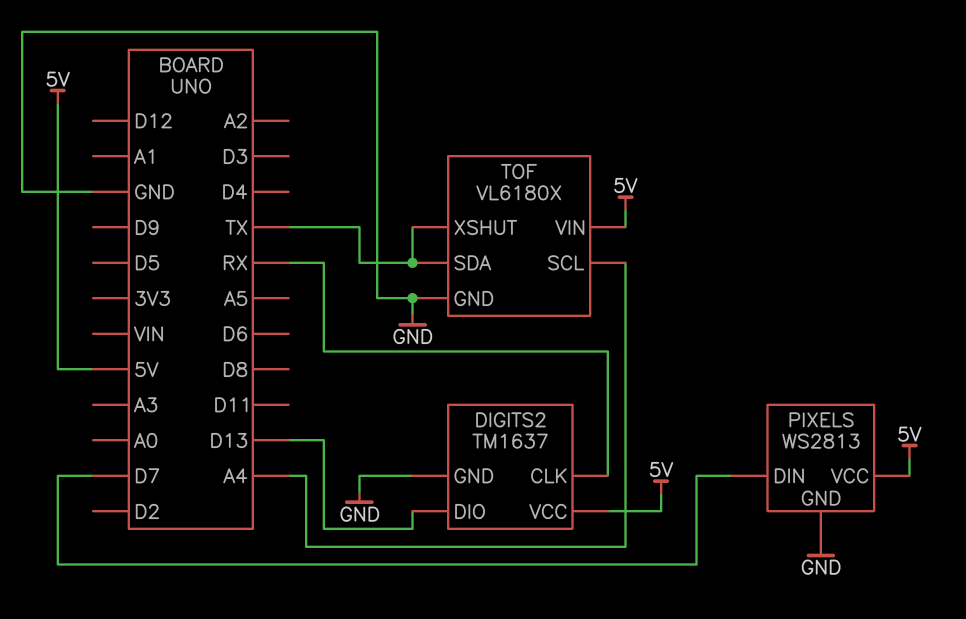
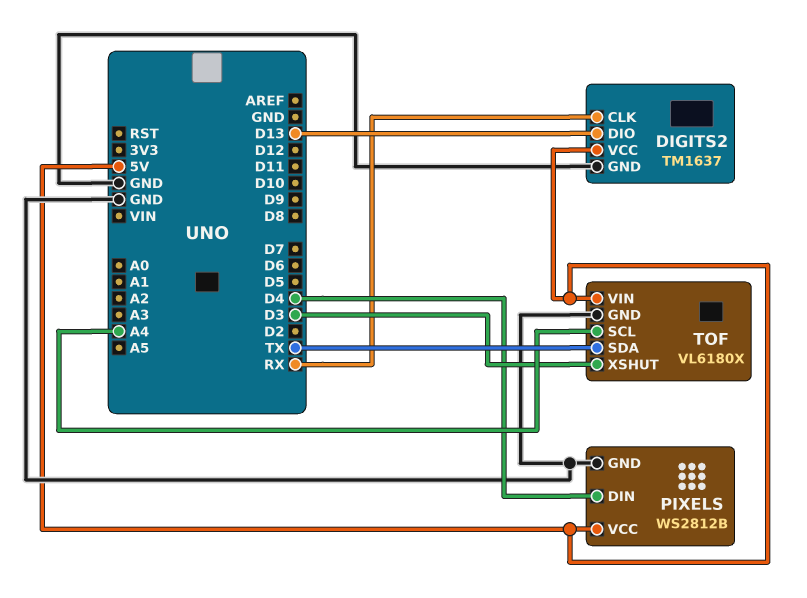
PIXELS: WS2813 -> WS2812B
PIXELS pin DIN: D7 -> D4
TOF pin XSHUT: TX -> D3

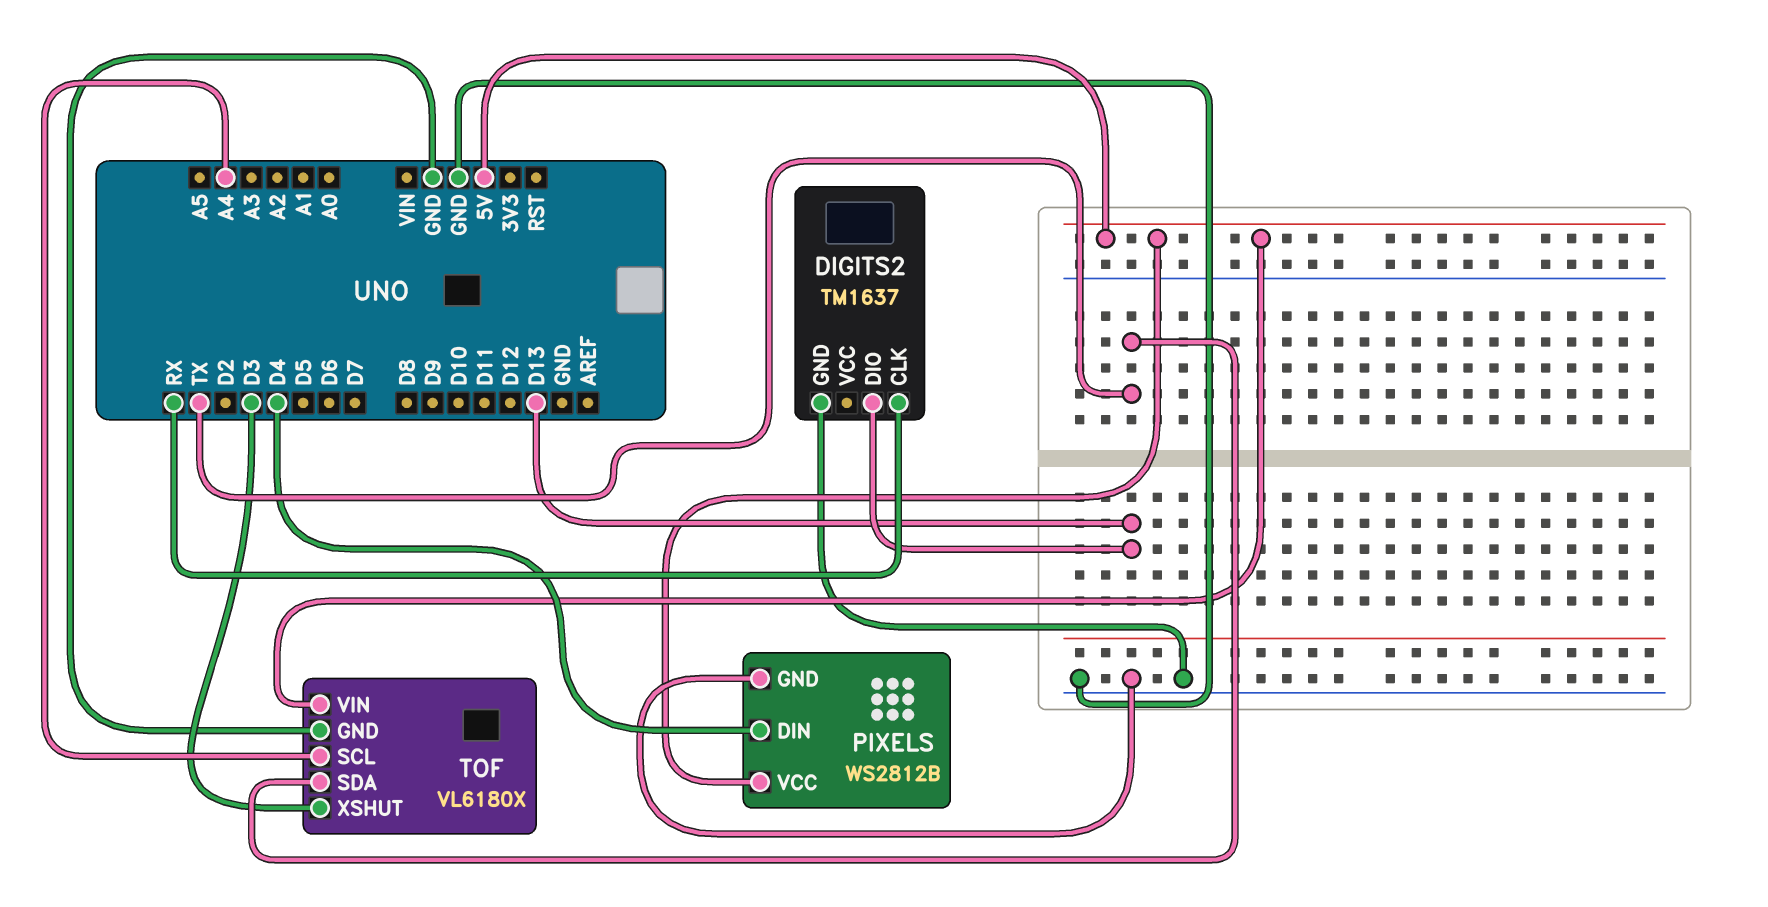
DIGITS2 pin VCC: 5V -> none

